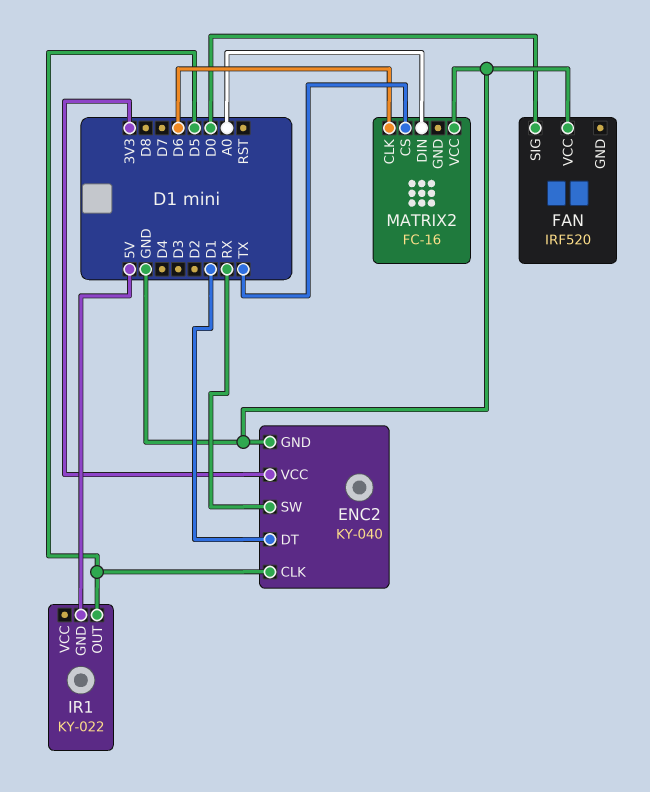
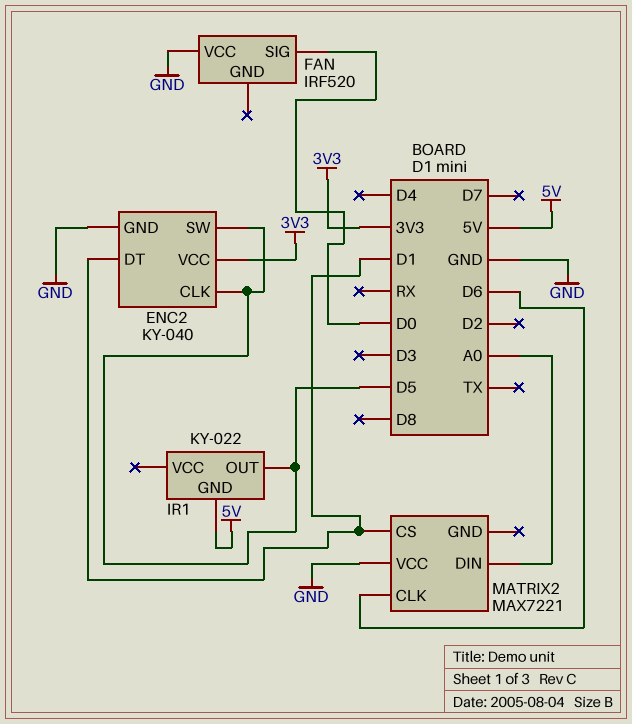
ENC2 pin SW: RX -> D5
MATRIX2: FC-16 -> MAX7221
MATRIX2 pin CS: TX -> D1

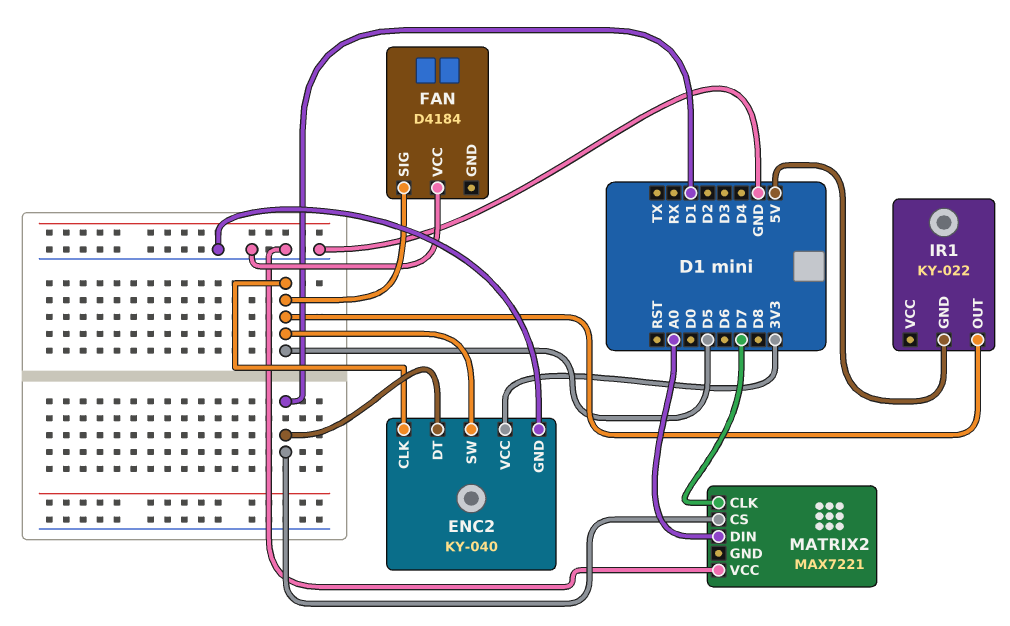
FAN: IRF520 -> D4184
FAN pin SIG: D0 -> D5
MATRIX2 pin CLK: D6 -> D7

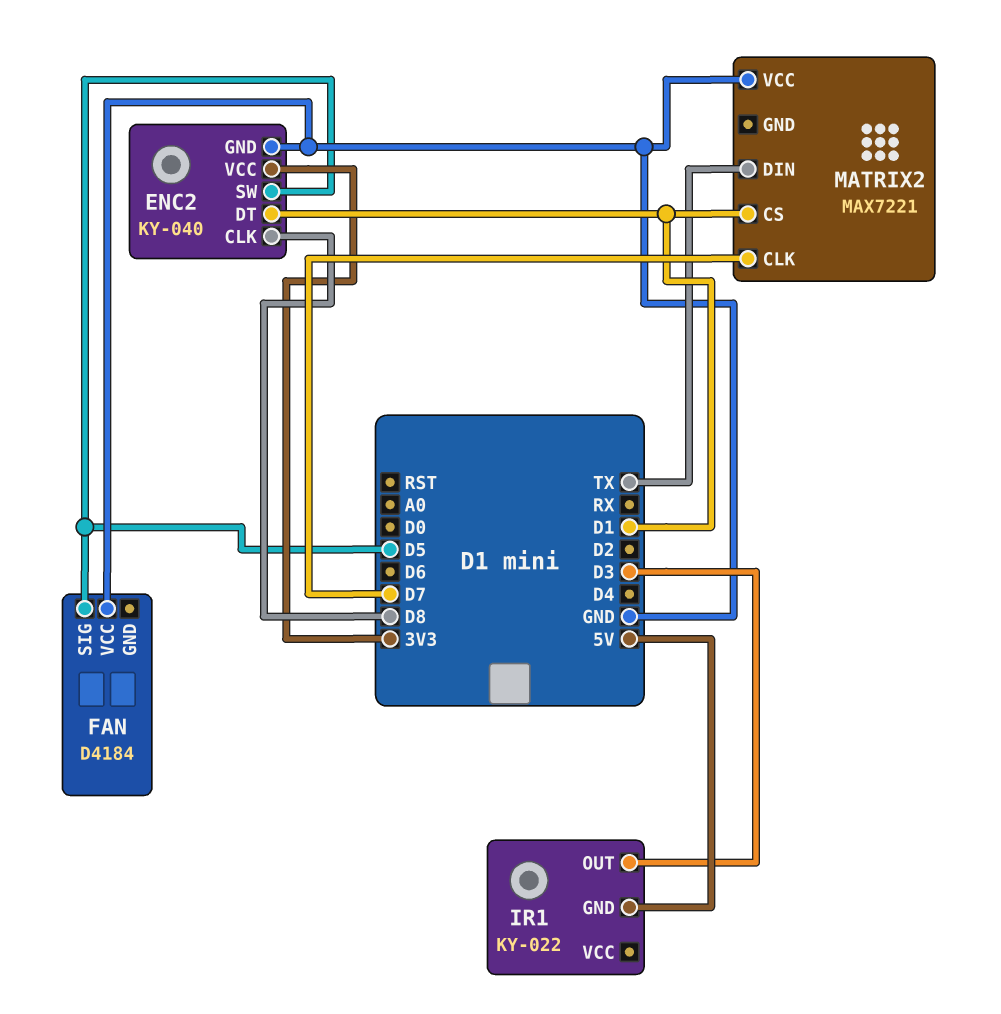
ENC2 pin CLK: D5 -> D8
IR1 pin OUT: D5 -> D3
MATRIX2 pin DIN: A0 -> TX

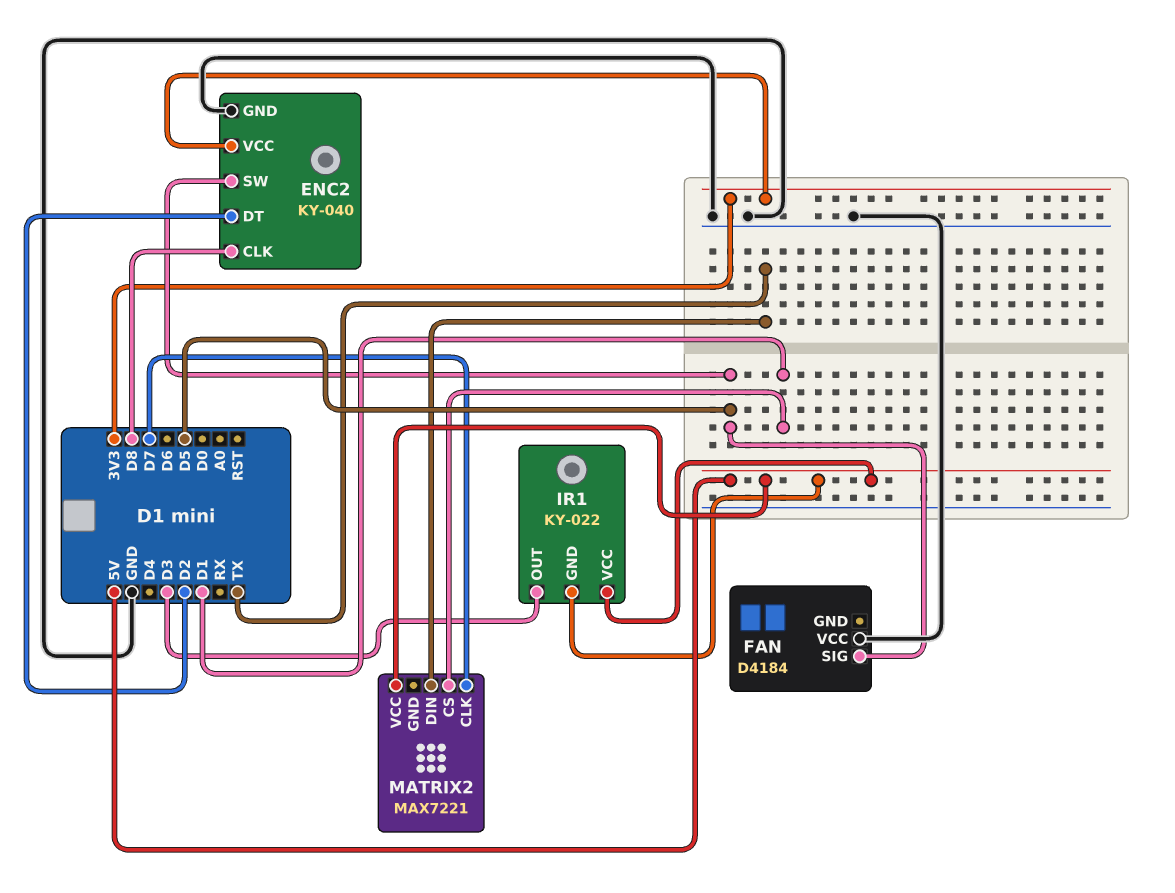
ENC2 pin DT: D1 -> D2
IR1 pin VCC: none -> 5V
MATRIX2 pin VCC: GND -> 5V

